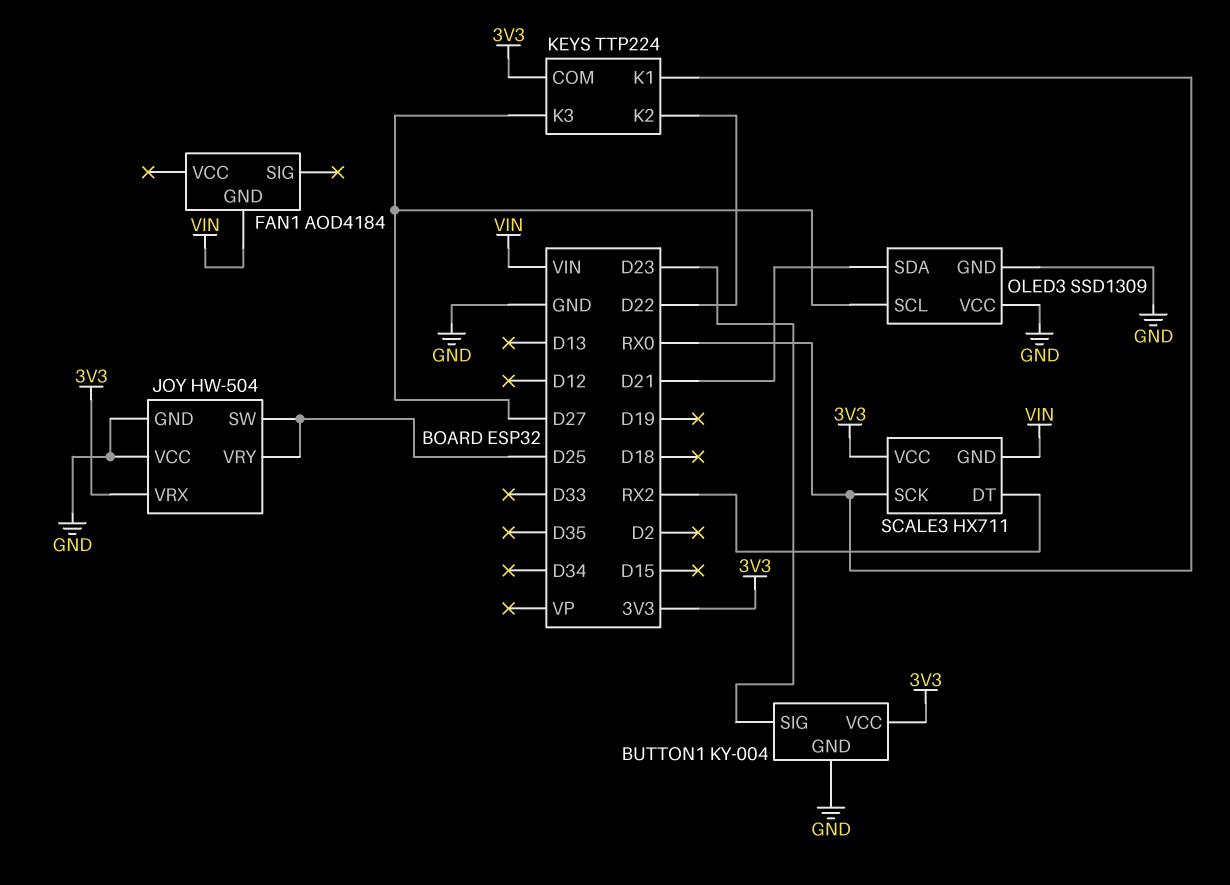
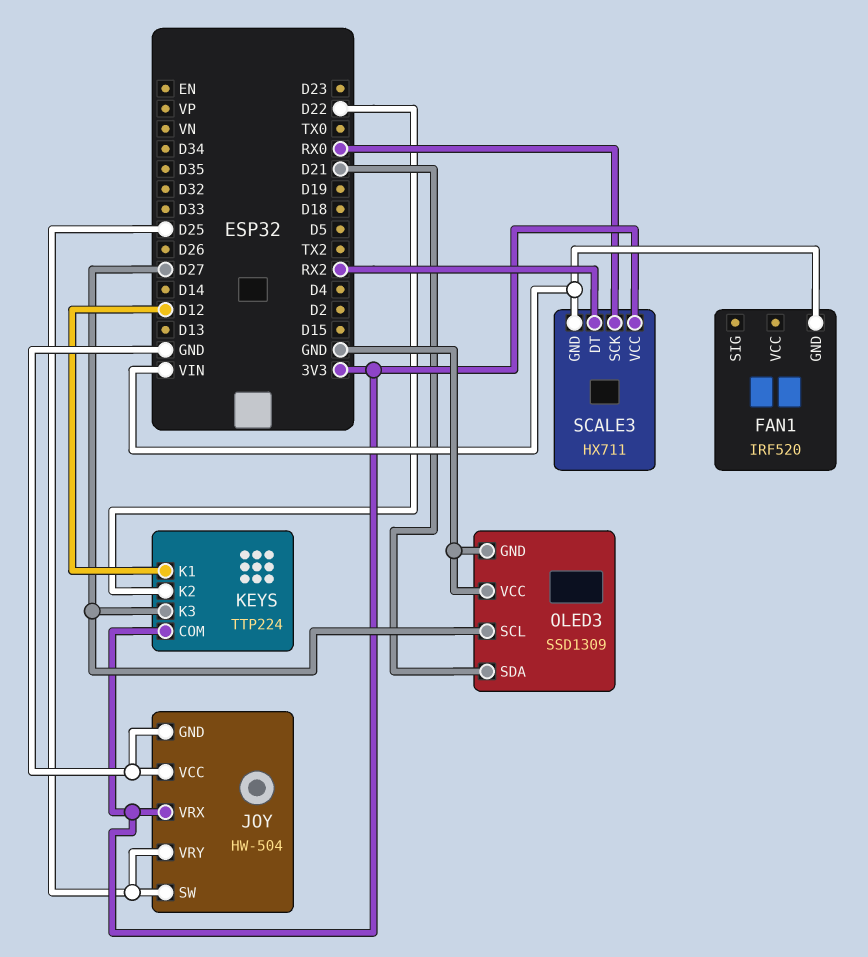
BUTTON1: KY-004 -> none
BUTTON1 pin GND: GND -> none
BUTTON1 pin SIG: D23 -> none
BUTTON1 pin VCC: 3V3 -> none
FAN1: AOD4184 -> IRF520
KEYS pin K1: RX0 -> D12

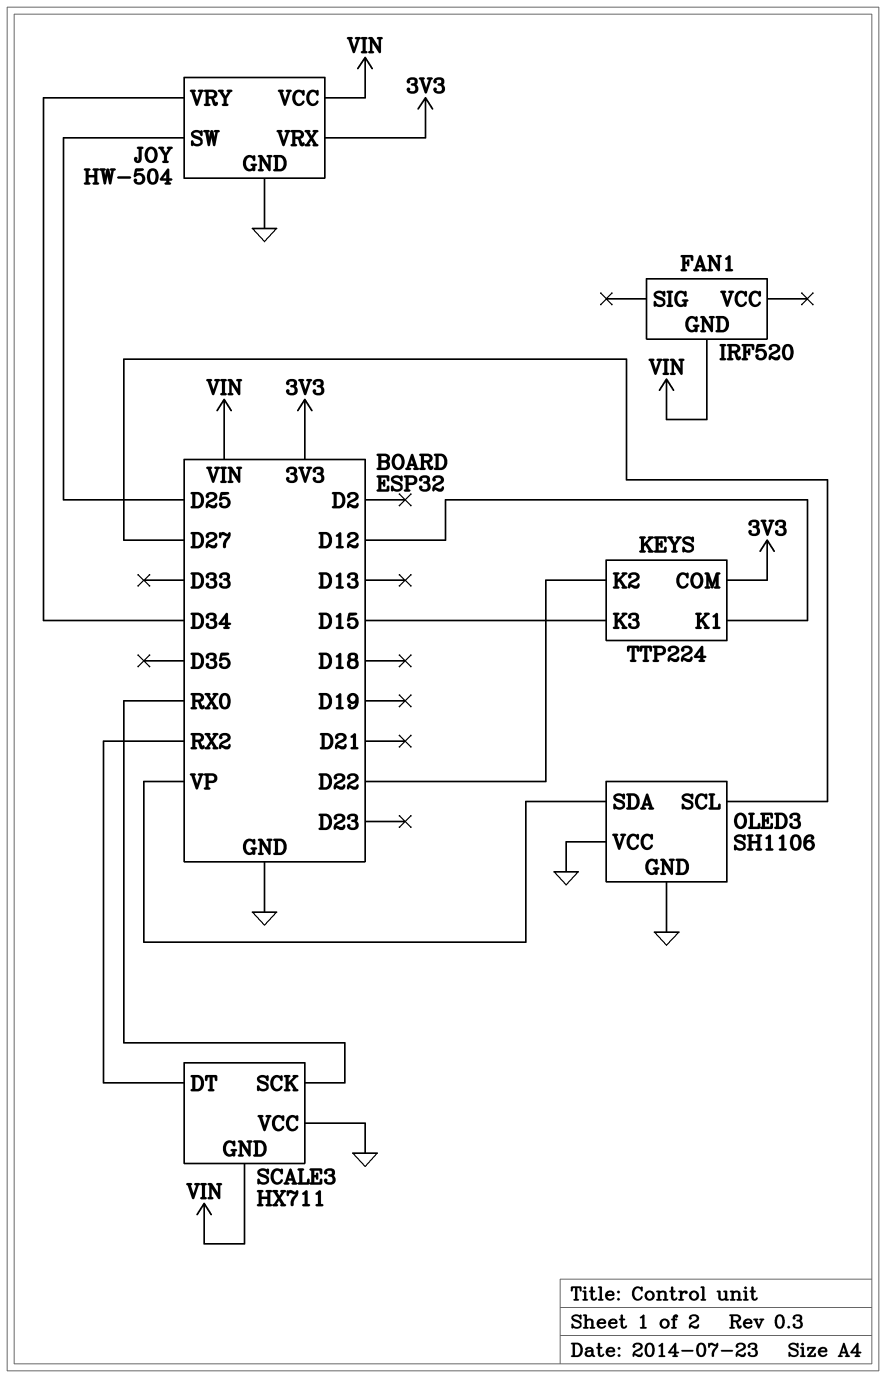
JOY pin VCC: GND -> VIN
JOY pin VRY: D25 -> D34
KEYS pin K3: D27 -> D15
OLED3: SSD1309 -> SH1106
OLED3 pin SDA: D21 -> VP
SCALE3 pin VCC: 3V3 -> GND

